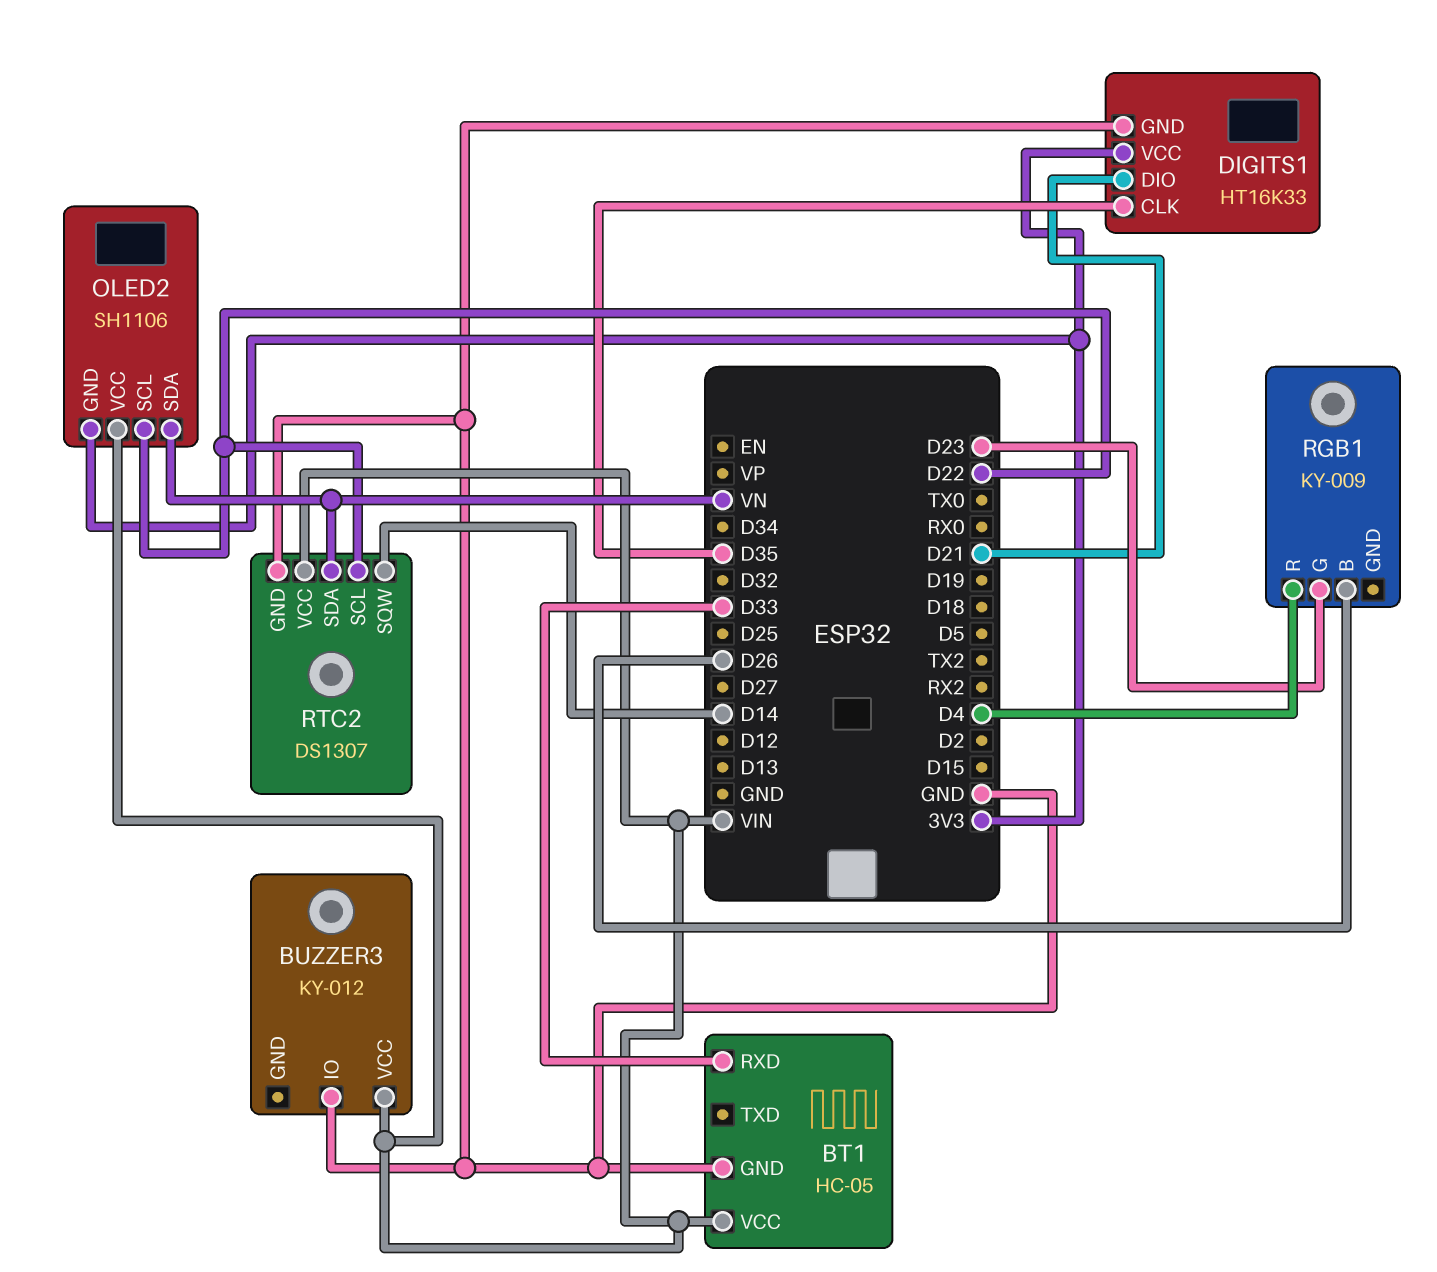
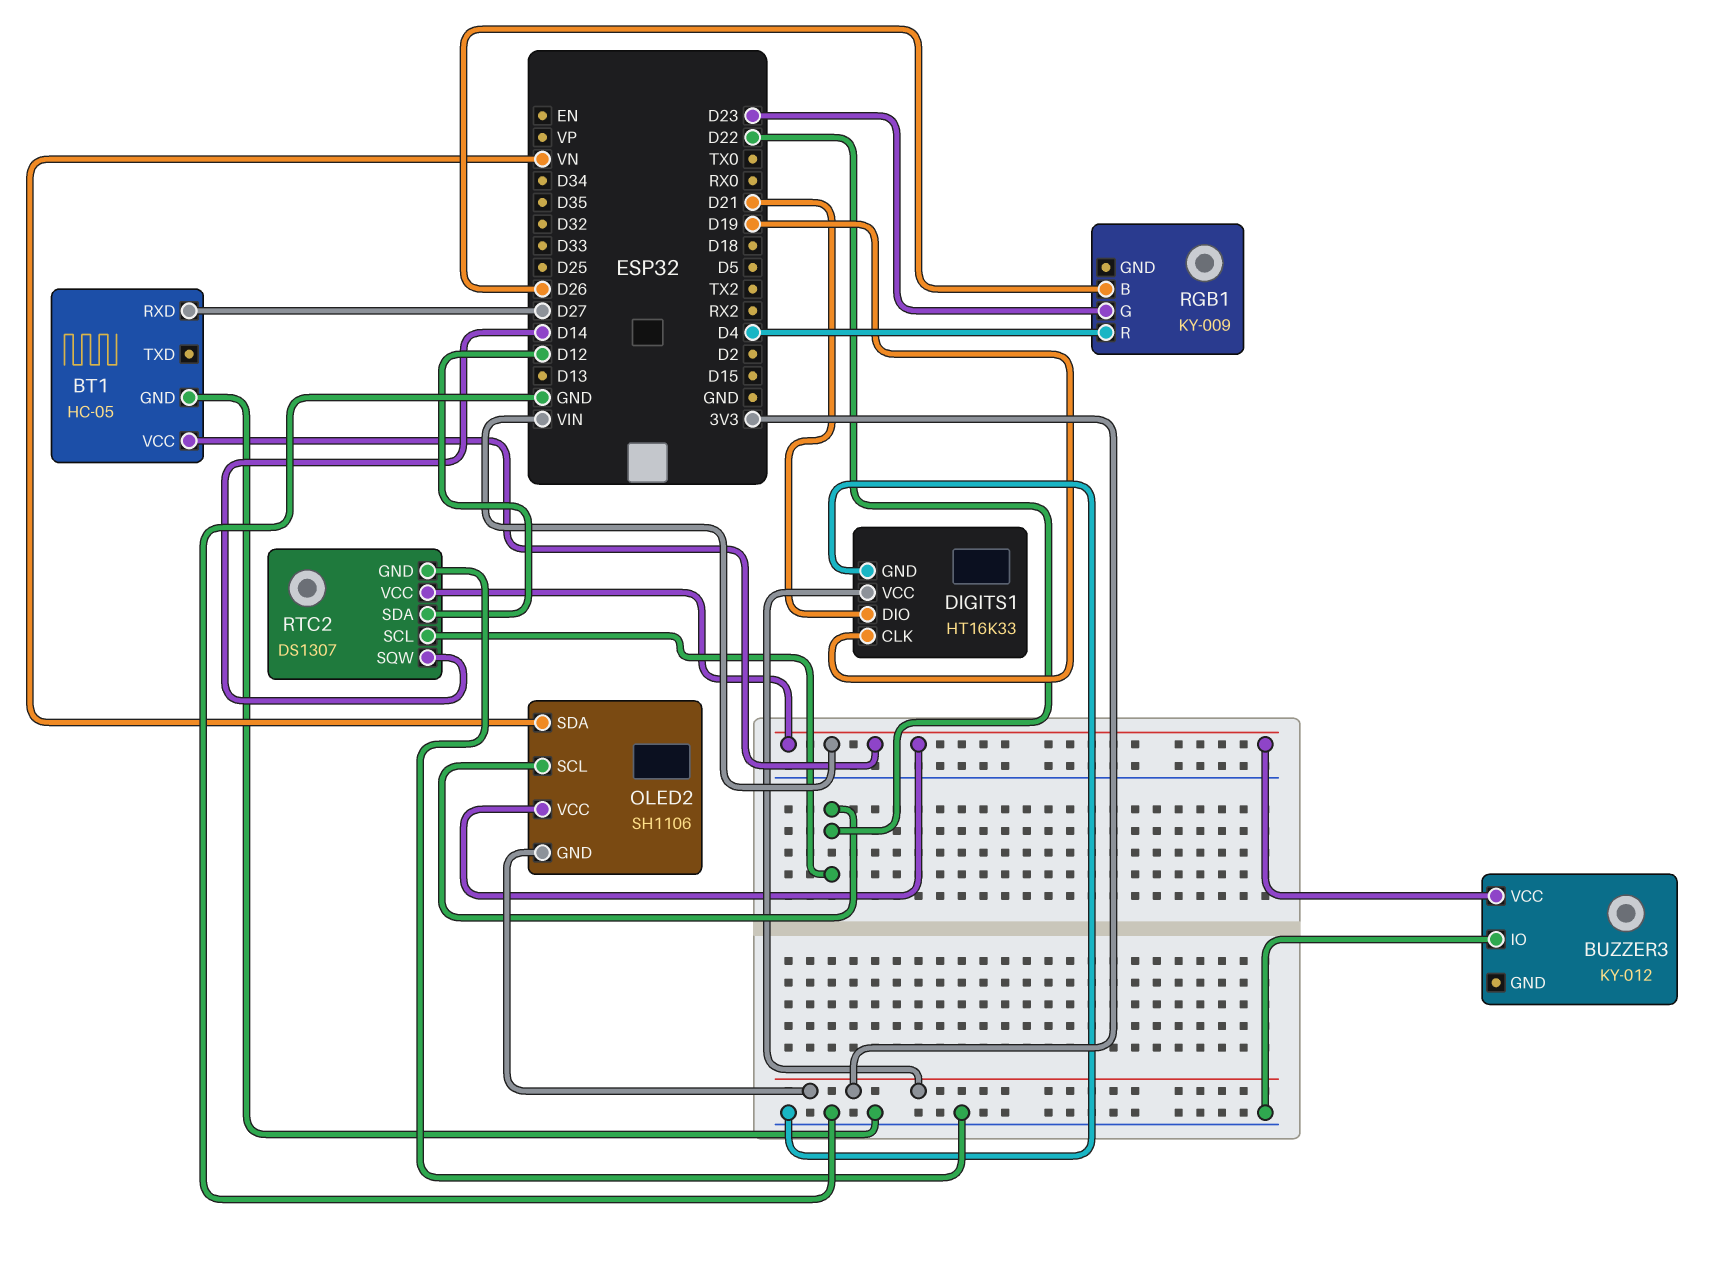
BT1 pin RXD: D33 -> D27
DIGITS1 pin CLK: D35 -> D19
RTC2 pin SDA: VN -> D12

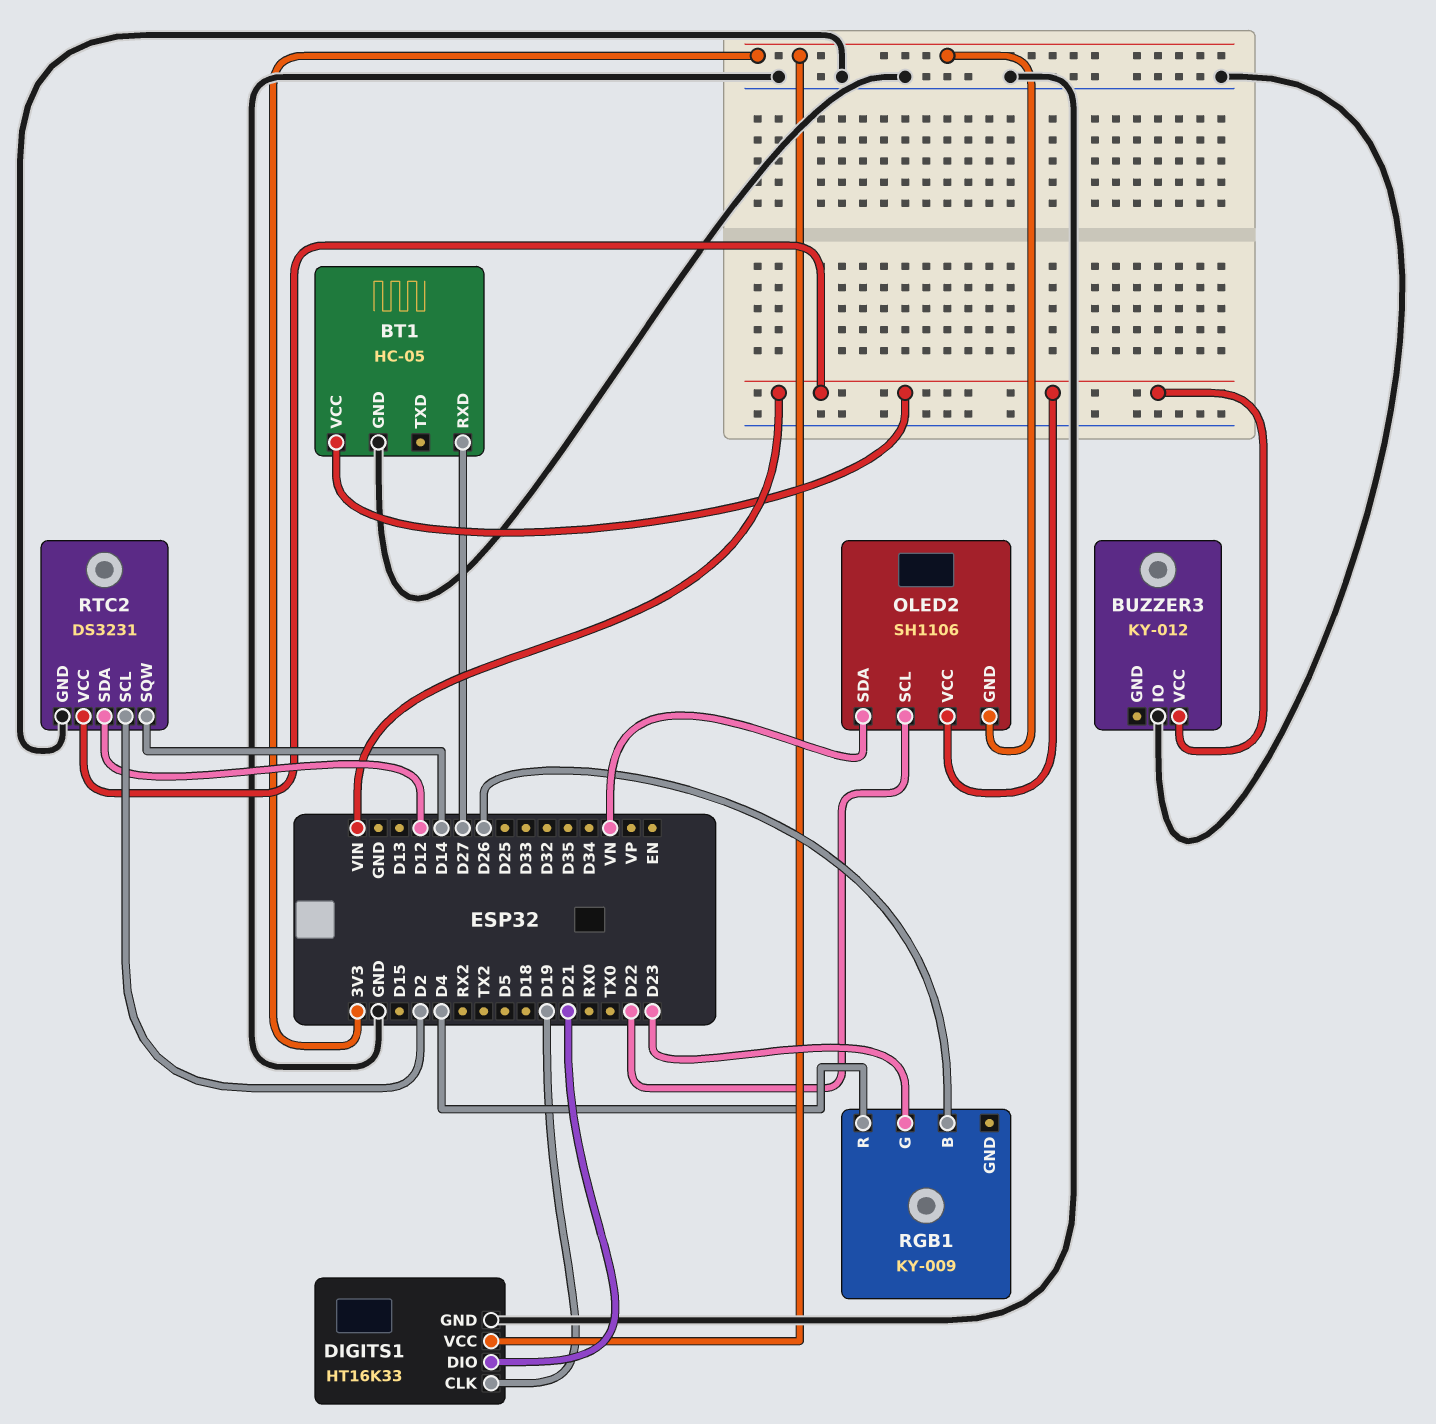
RTC2: DS1307 -> DS3231
RTC2 pin SCL: D22 -> D2

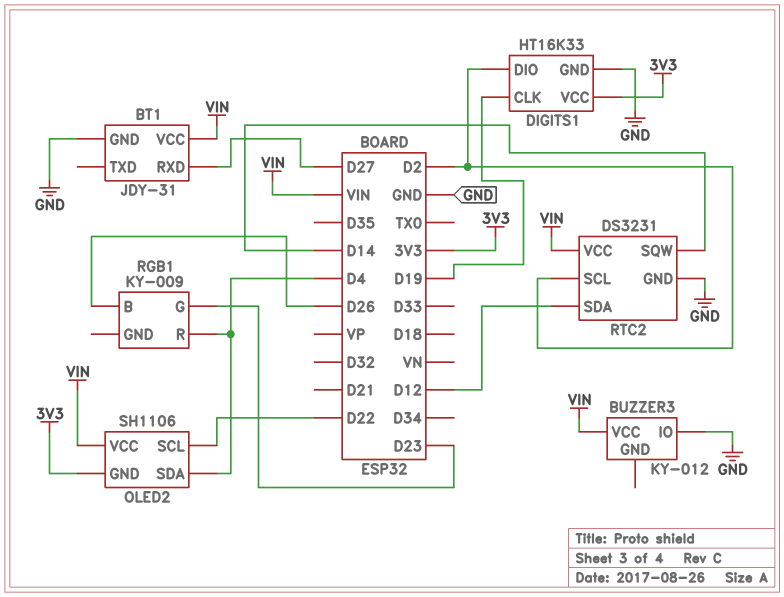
BT1: HC-05 -> JDY-31
DIGITS1 pin DIO: D21 -> D2
OLED2 pin SDA: VN -> D4

